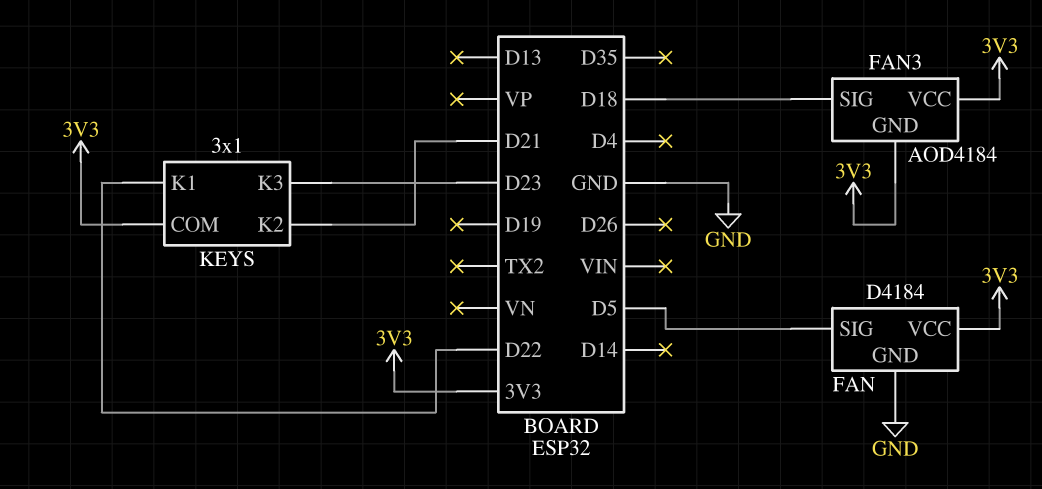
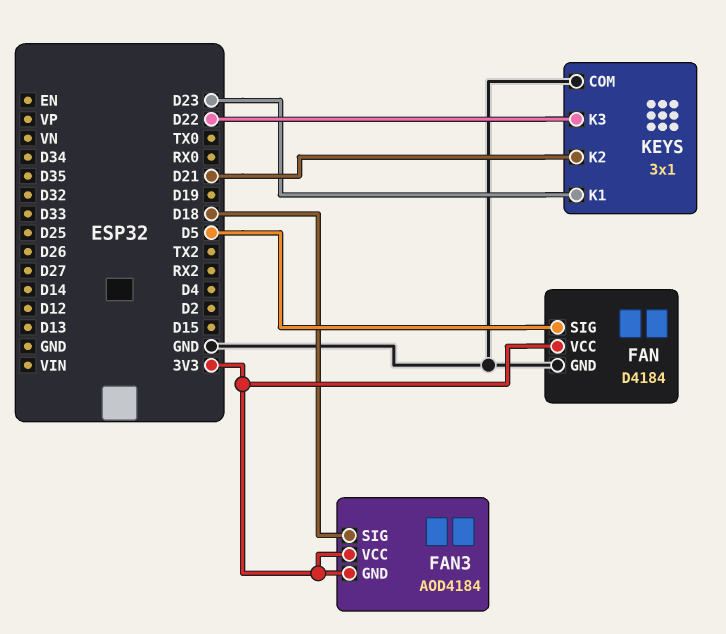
KEYS pin COM: 3V3 -> GND
KEYS pin K1: D22 -> D23
KEYS pin K3: D23 -> D22

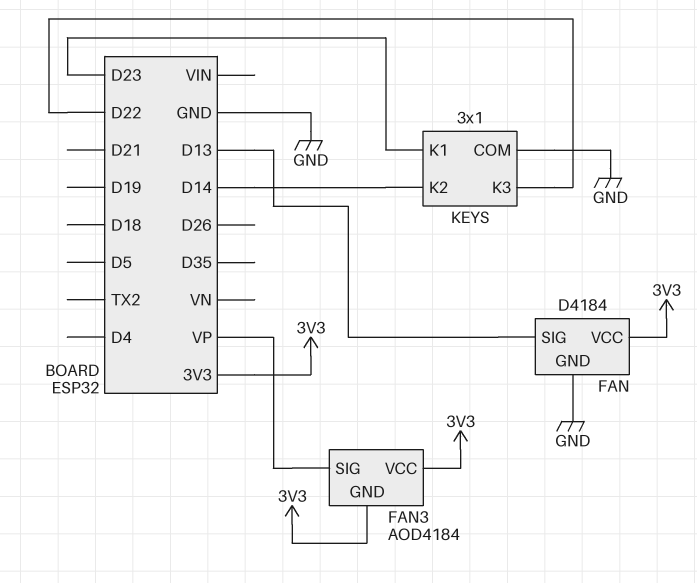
FAN pin SIG: D5 -> D13
FAN3 pin SIG: D18 -> VP
KEYS pin K2: D21 -> D14

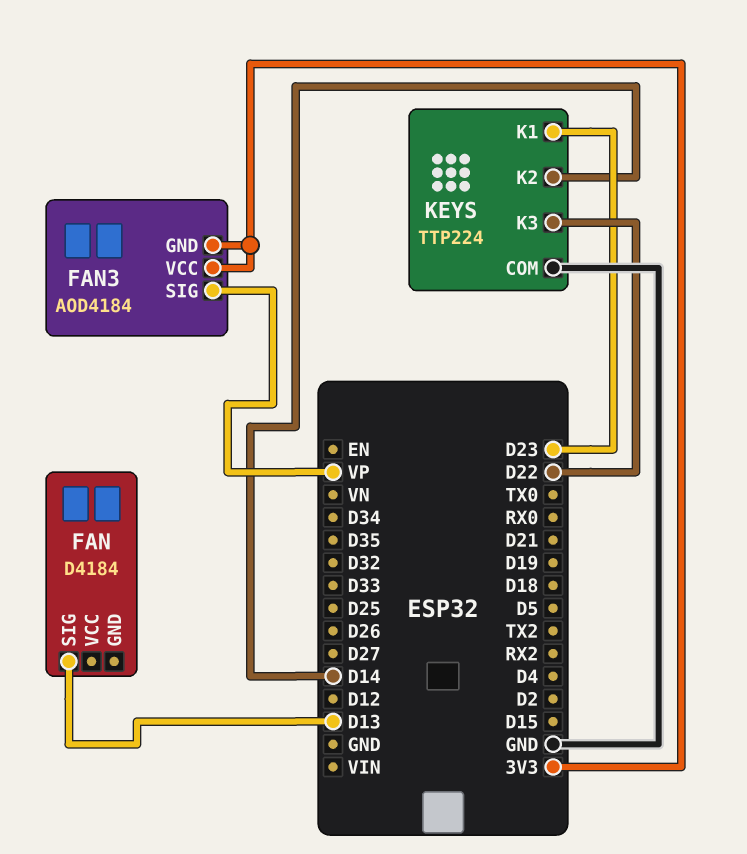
FAN pin GND: GND -> none
FAN pin VCC: 3V3 -> none
KEYS: 3x1 -> TTP224

